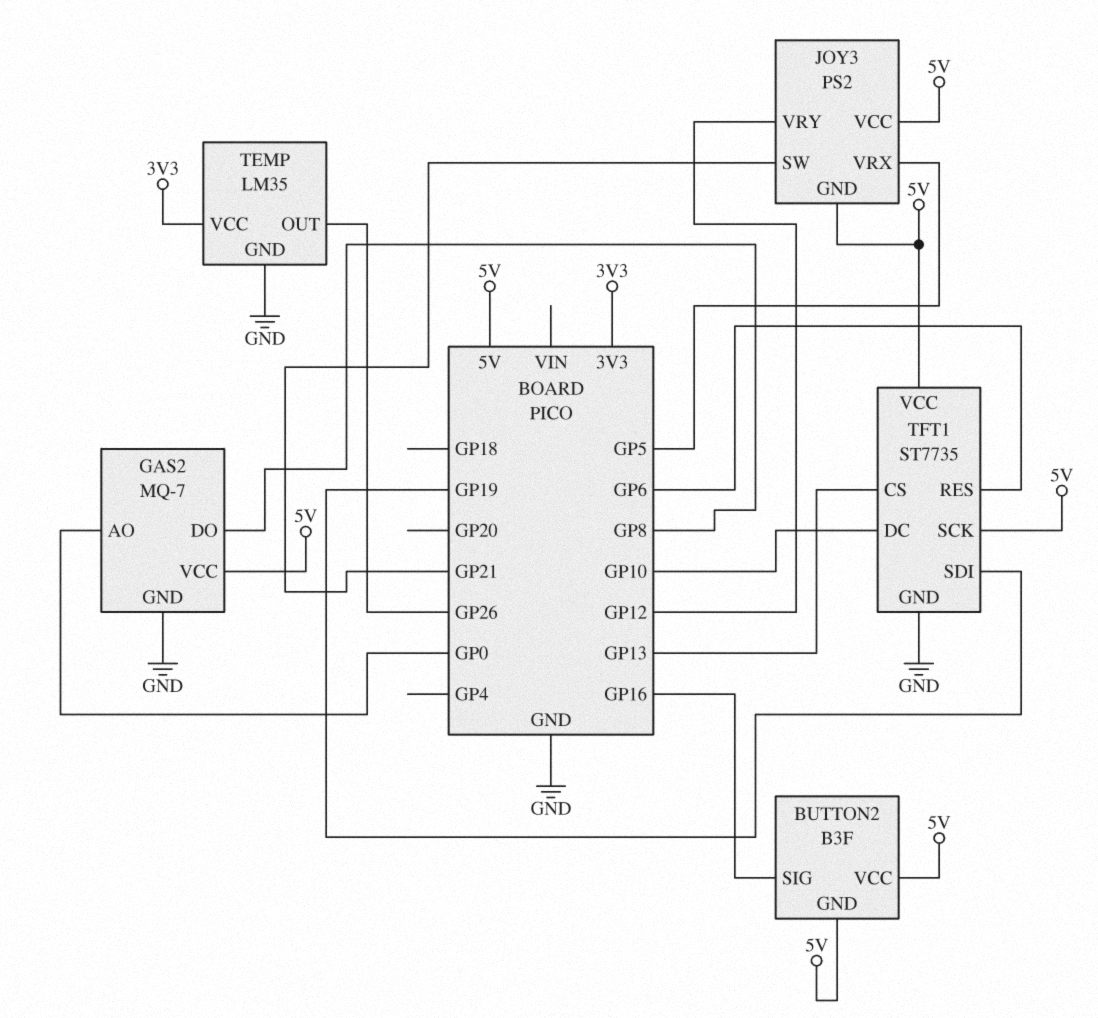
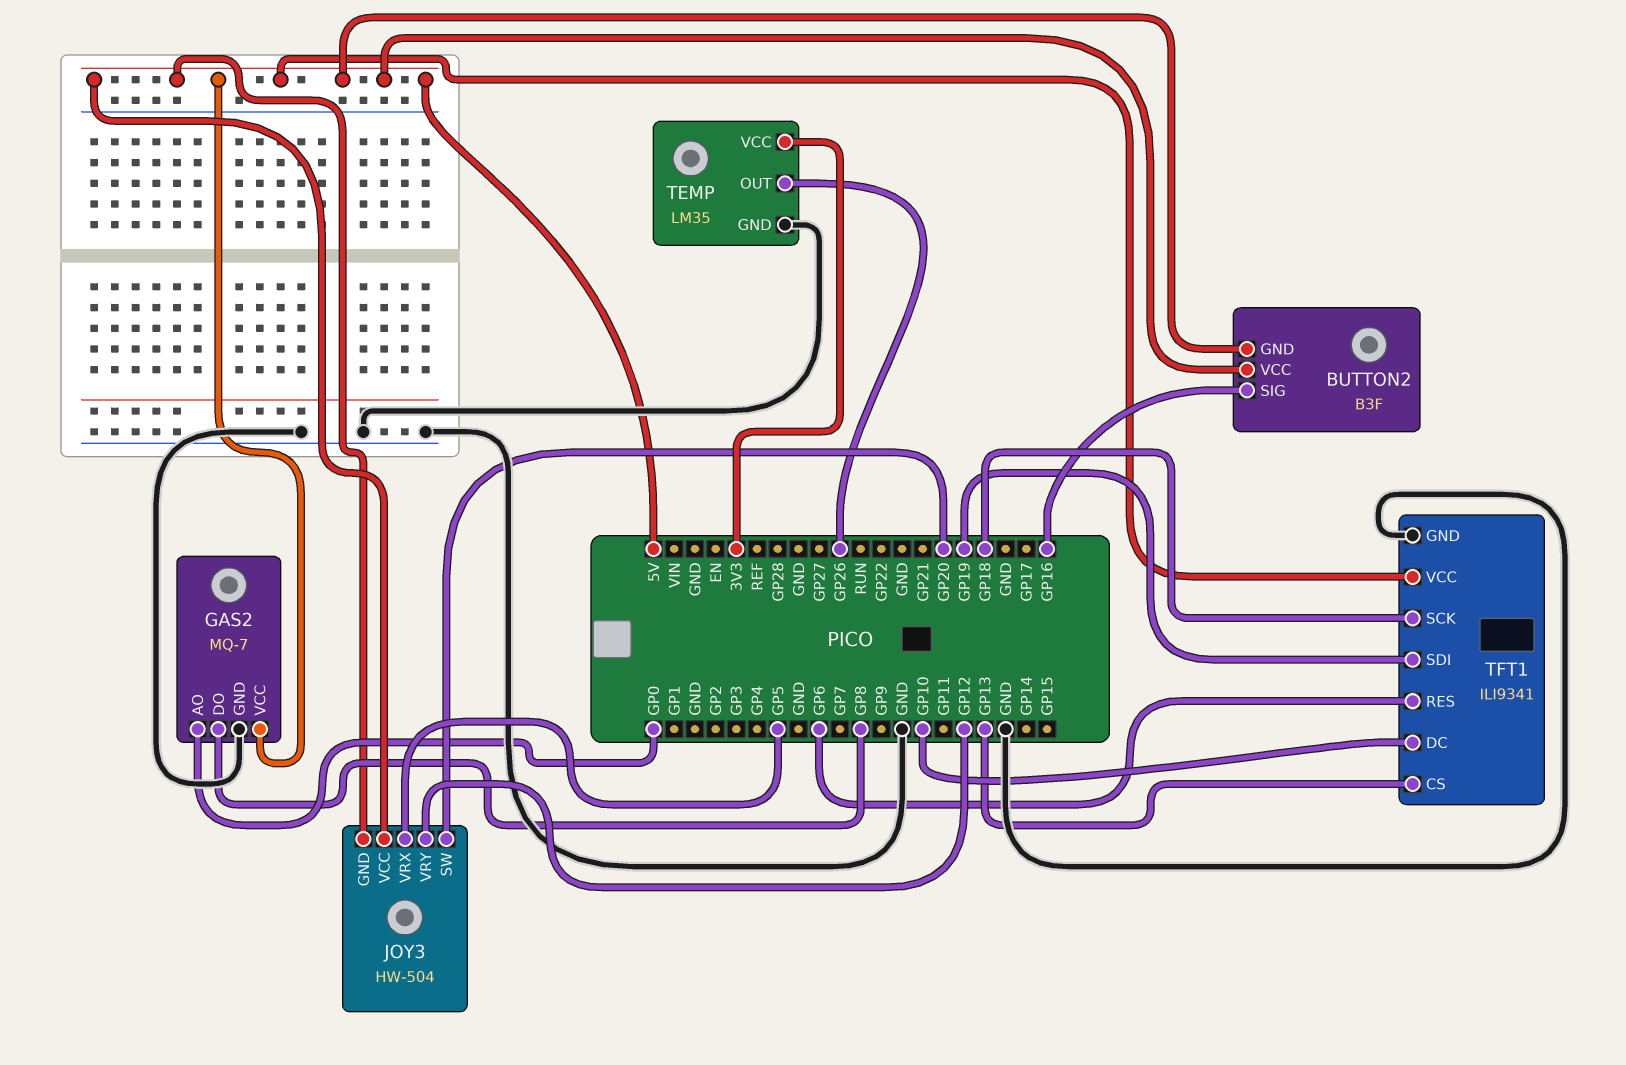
JOY3: PS2 -> HW-504
JOY3 pin SW: GP21 -> GP20
TFT1: ST7735 -> ILI9341
TFT1 pin SCK: 5V -> GP18

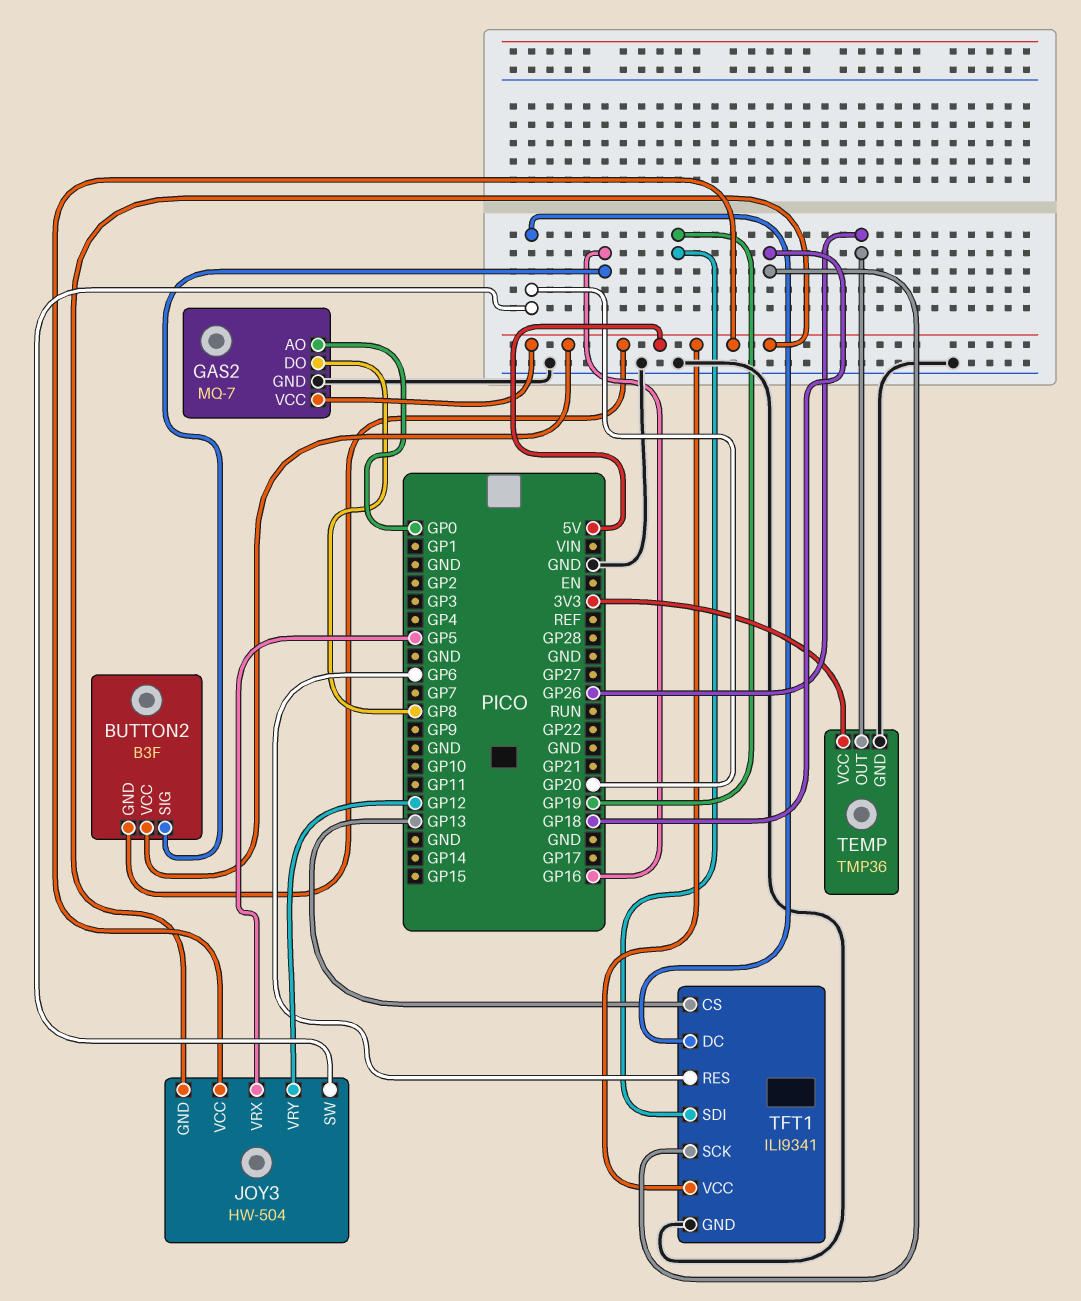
TEMP: LM35 -> TMP36
TFT1 pin DC: GP10 -> GP20

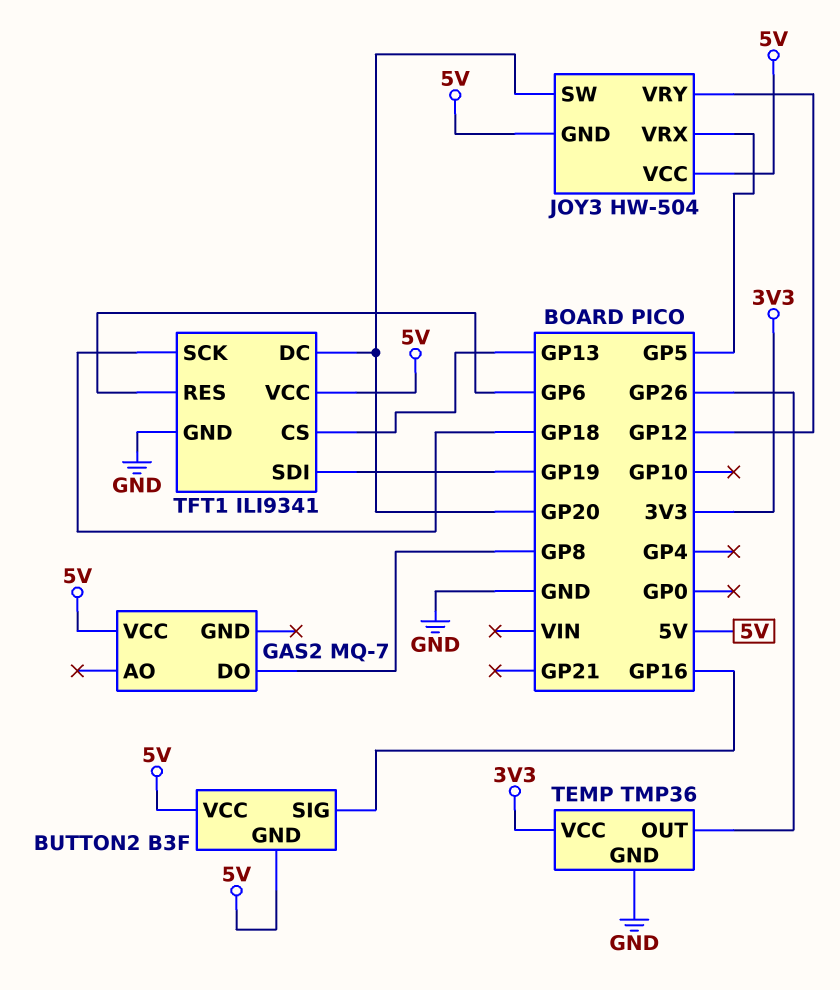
GAS2 pin AO: GP0 -> none
GAS2 pin GND: GND -> none

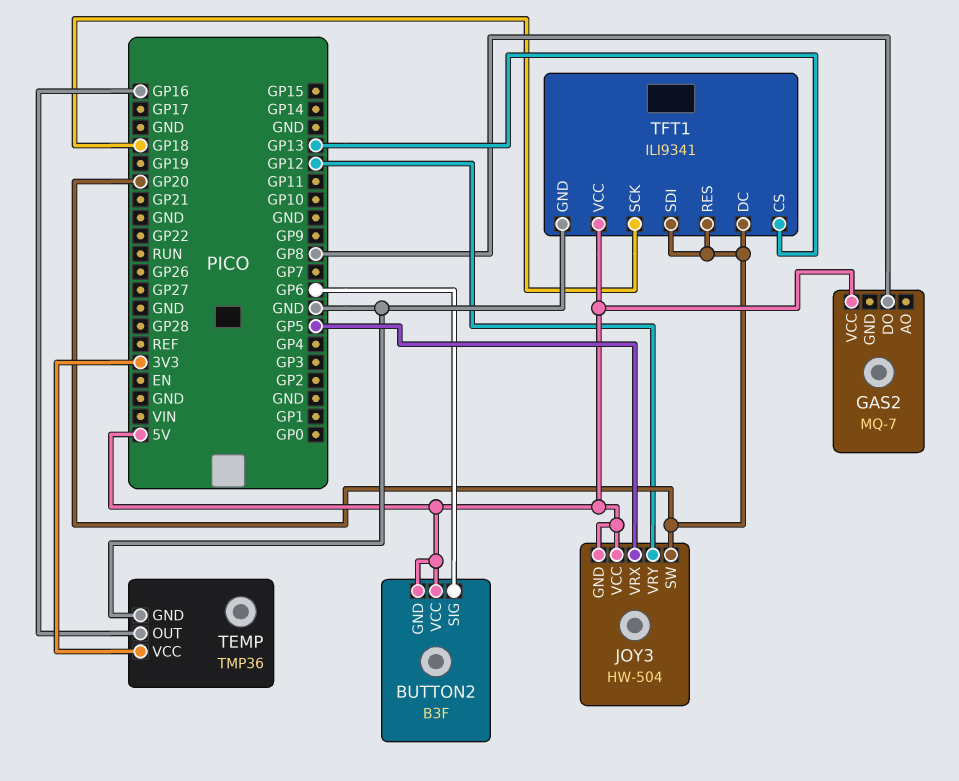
BUTTON2 pin SIG: GP16 -> GP6
TEMP pin OUT: GP26 -> GP16
TFT1 pin RES: GP6 -> GP20
TFT1 pin SDI: GP19 -> GP20

